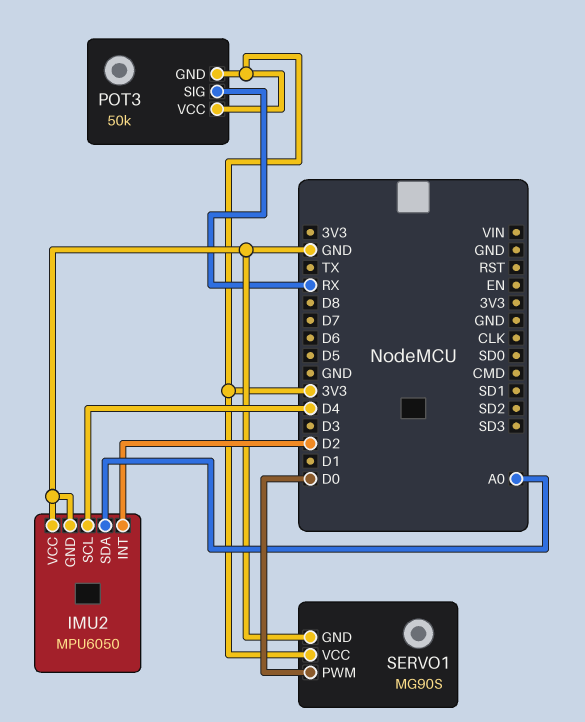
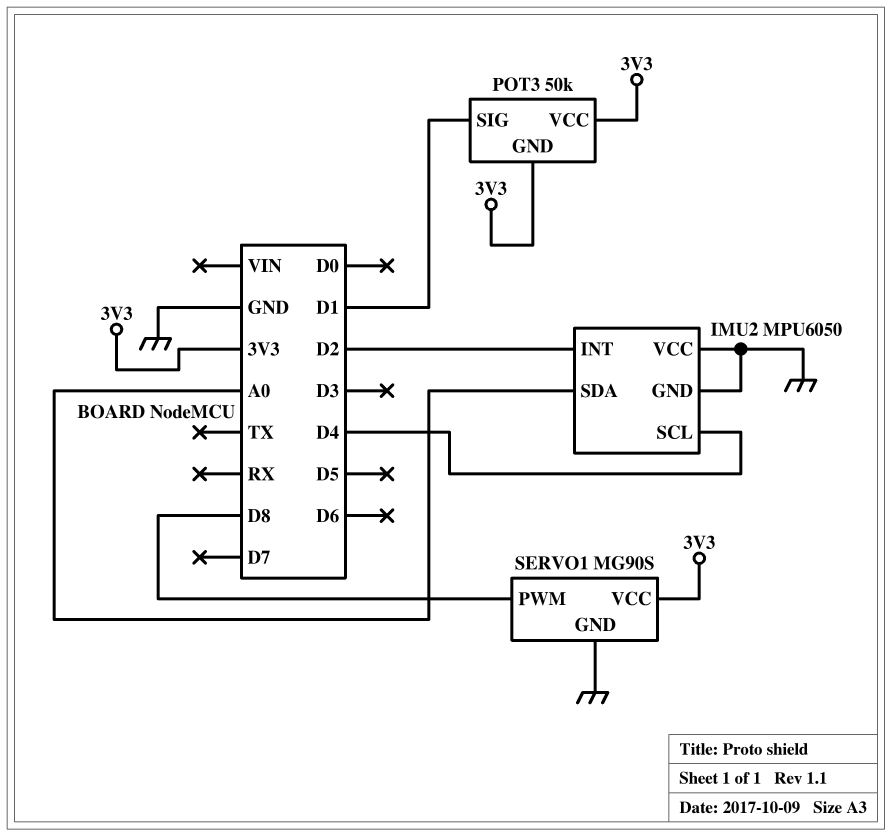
POT3 pin SIG: RX -> D1
SERVO1 pin PWM: D0 -> D8

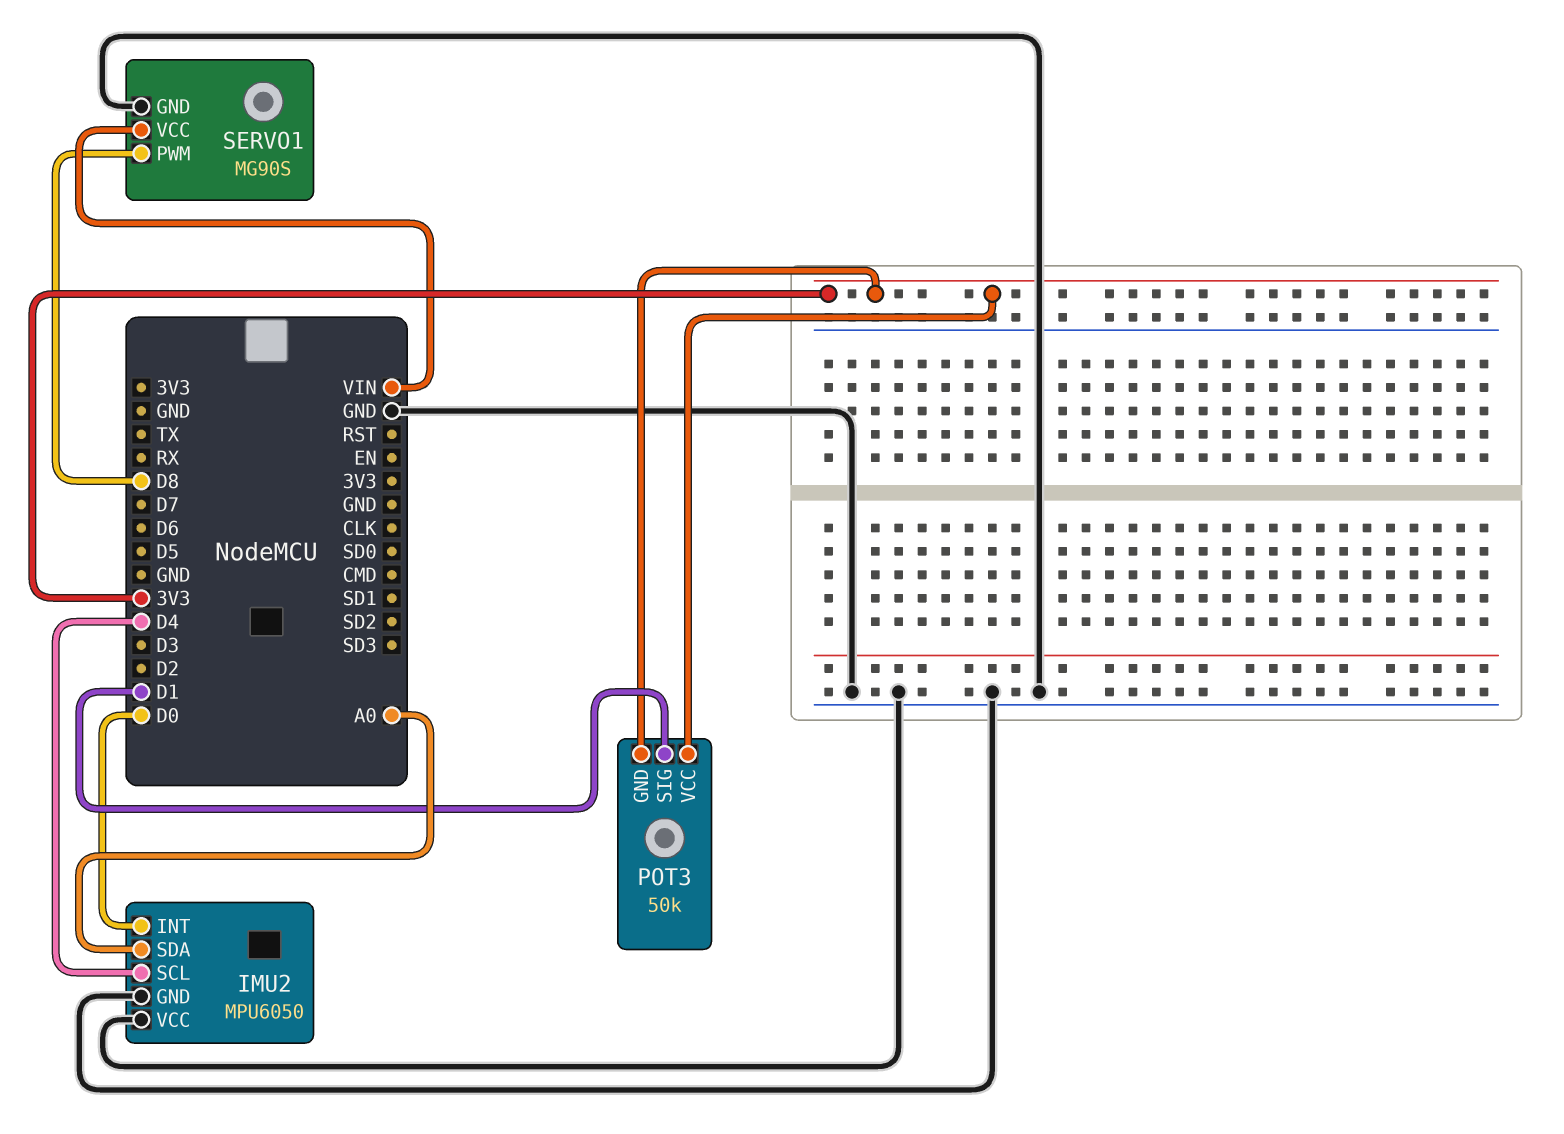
IMU2 pin INT: D2 -> D0
SERVO1 pin VCC: 3V3 -> VIN

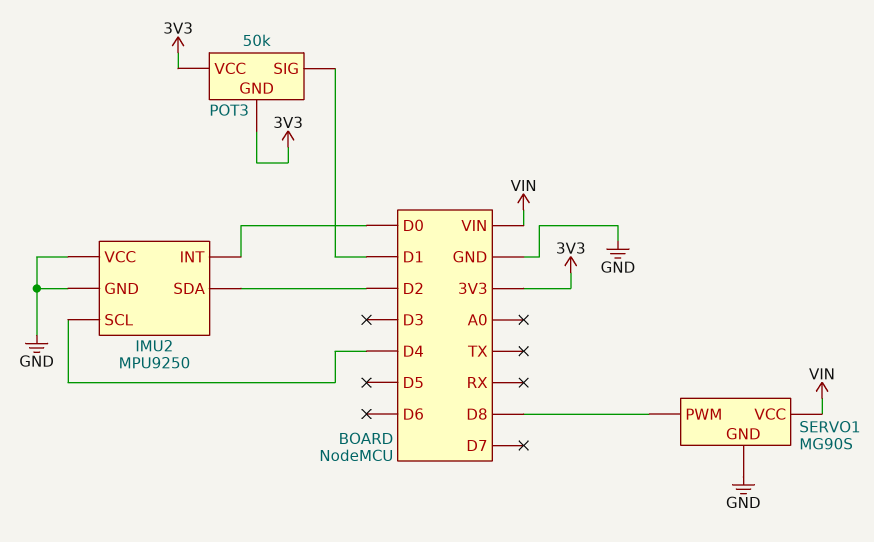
IMU2: MPU6050 -> MPU9250
IMU2 pin SDA: A0 -> D2

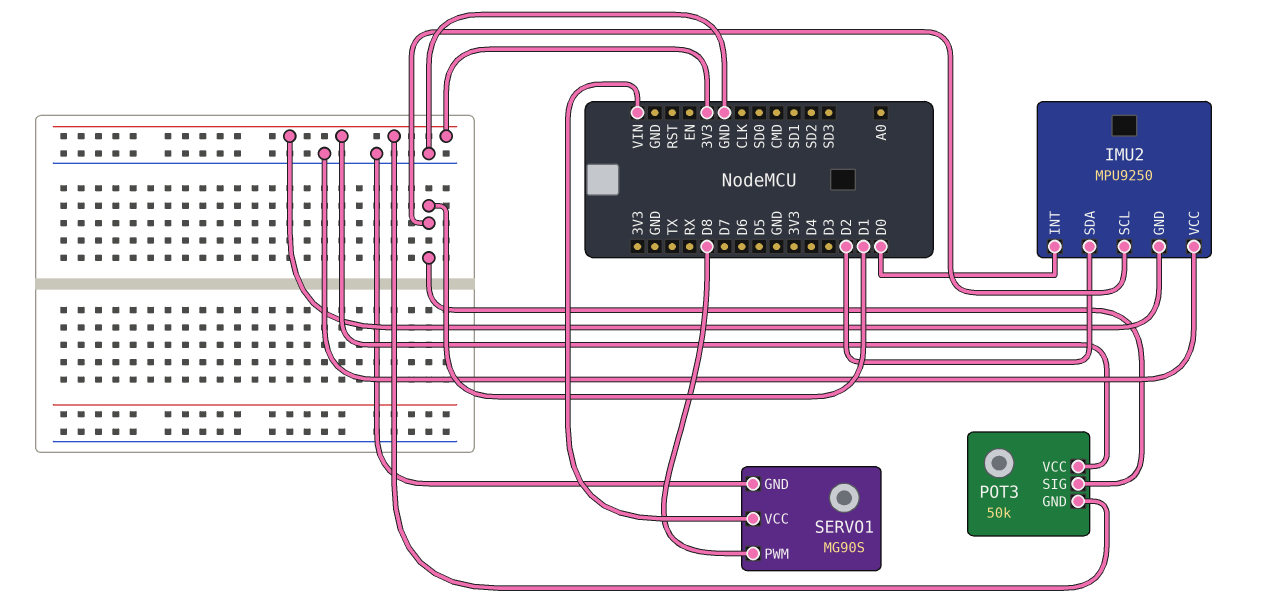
IMU2 pin GND: GND -> 3V3
IMU2 pin SCL: D4 -> D1

